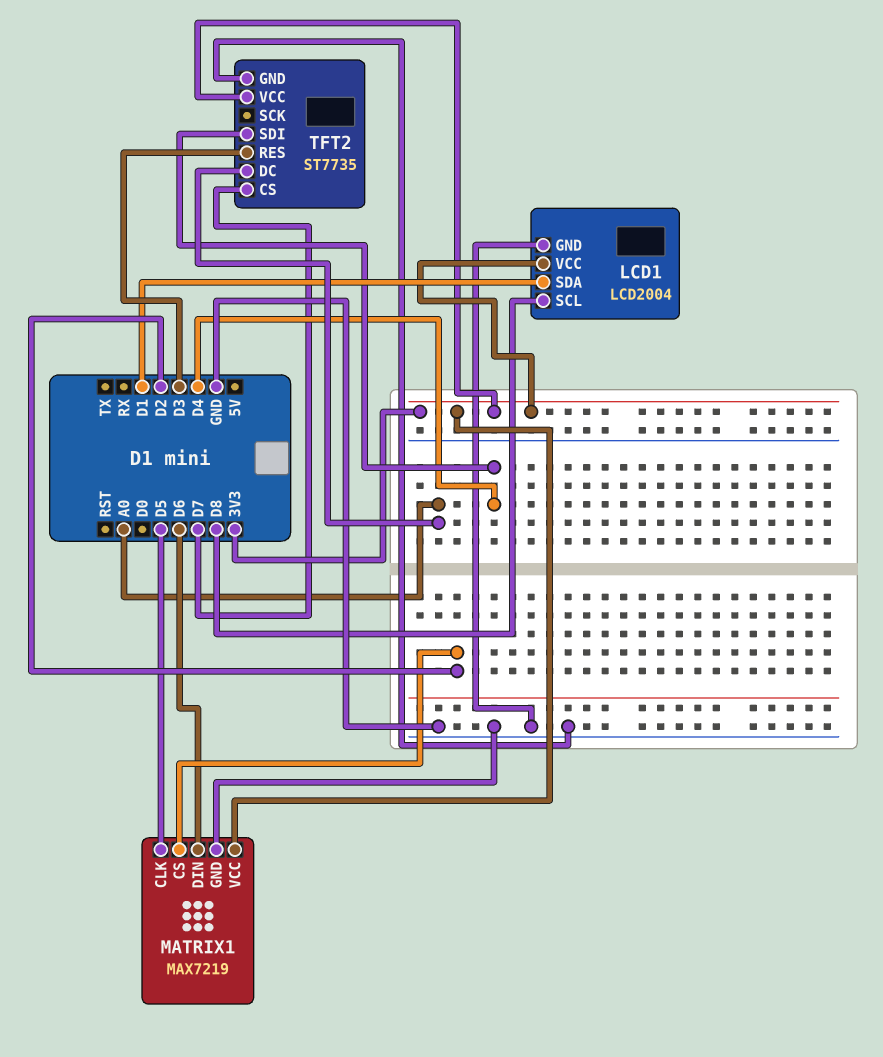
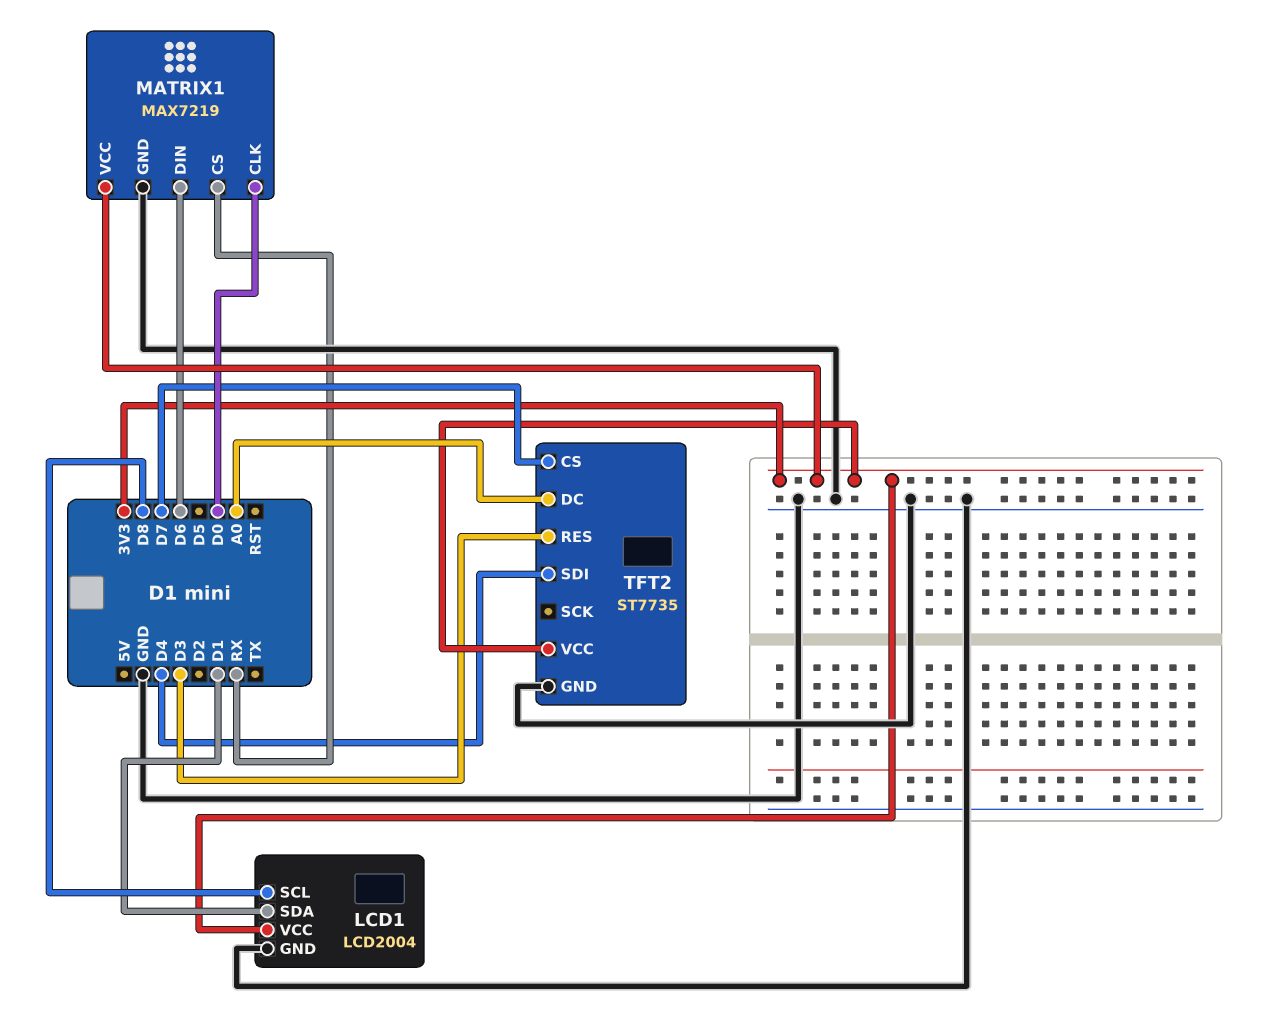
MATRIX1 pin CLK: D5 -> D0
MATRIX1 pin CS: D2 -> RX

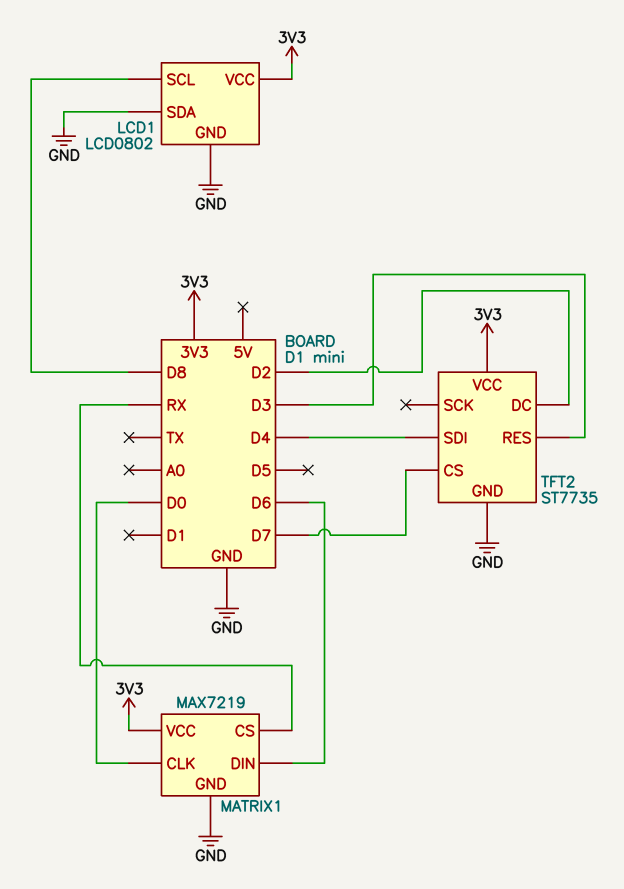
LCD1: LCD2004 -> LCD0802
LCD1 pin SDA: D1 -> GND
TFT2 pin DC: A0 -> D2

